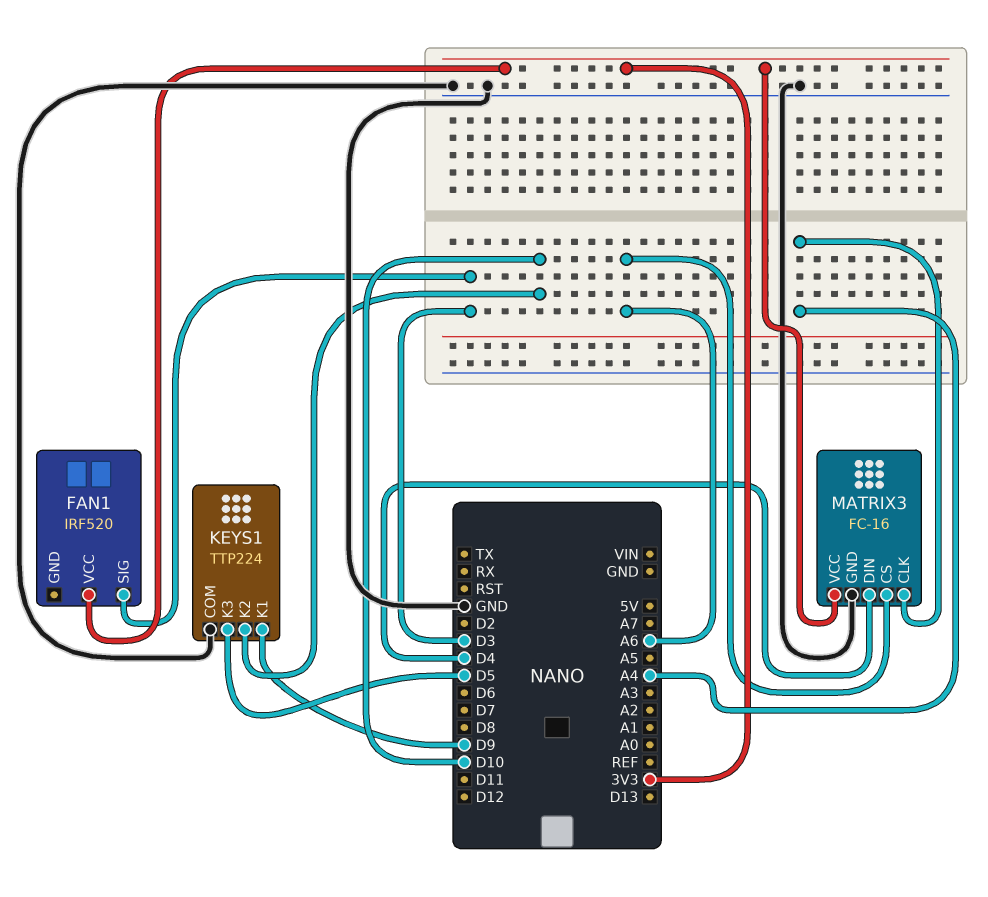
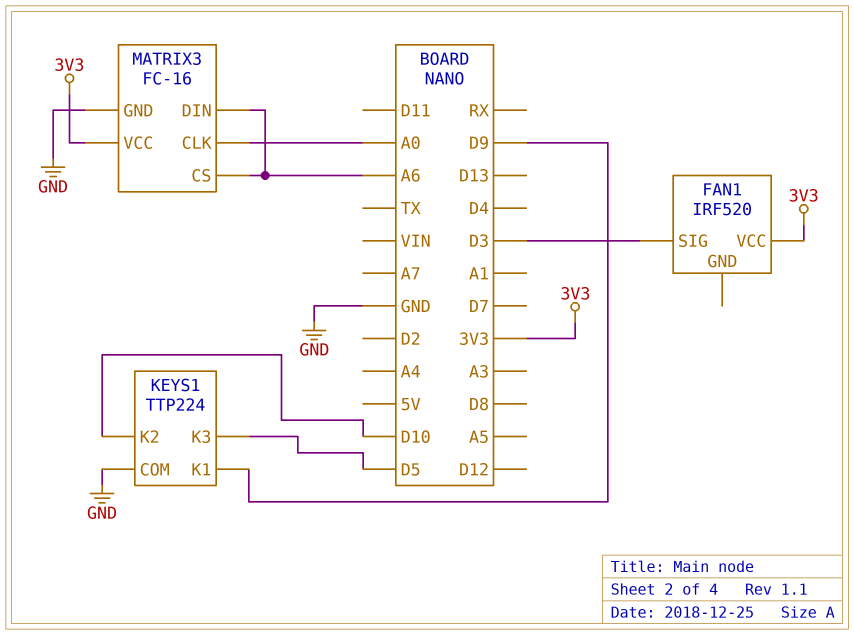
MATRIX3 pin CLK: A4 -> A0
MATRIX3 pin DIN: D4 -> A6

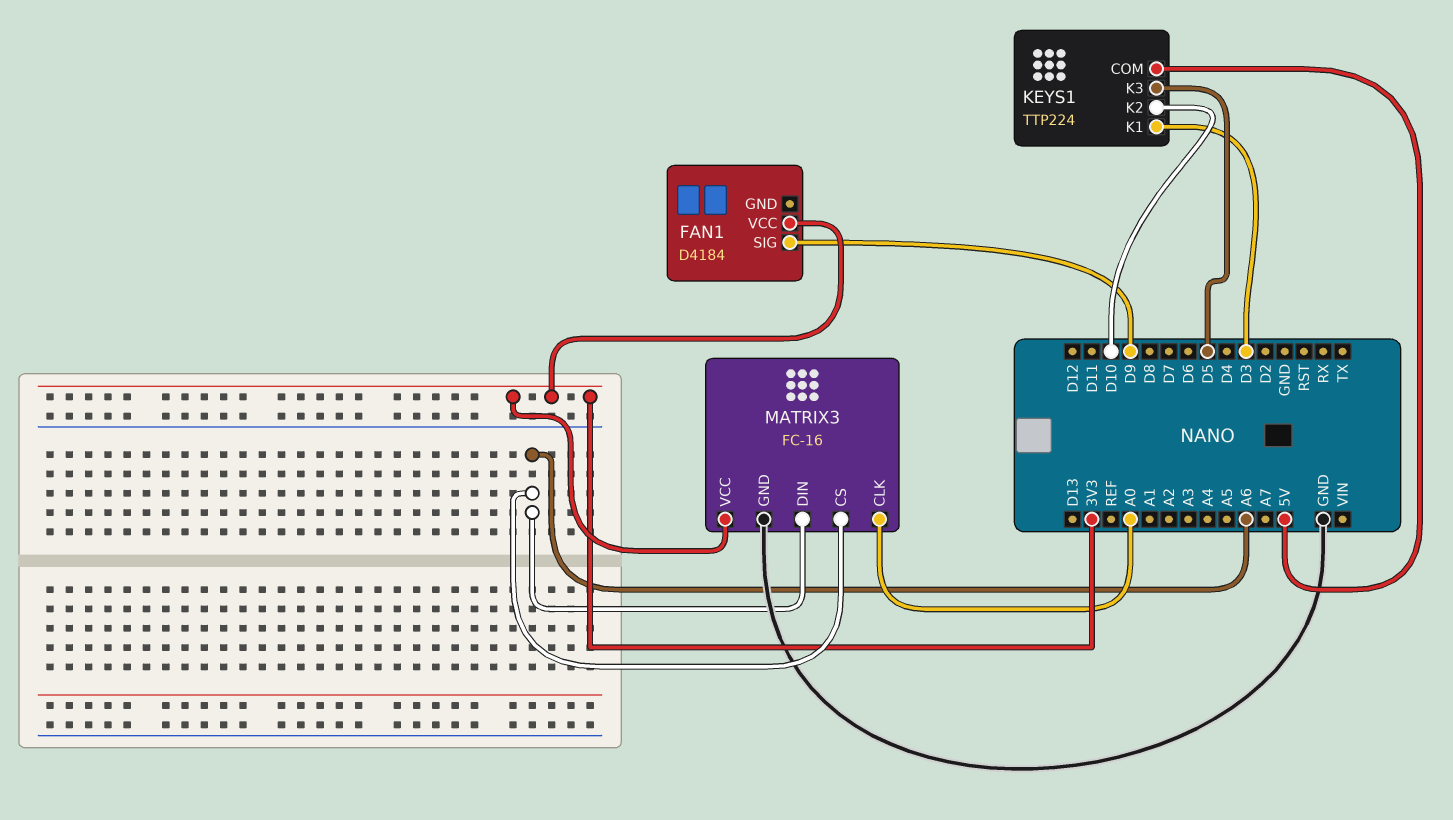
FAN1: IRF520 -> D4184
FAN1 pin SIG: D3 -> D9
KEYS1 pin COM: GND -> 5V
KEYS1 pin K1: D9 -> D3

